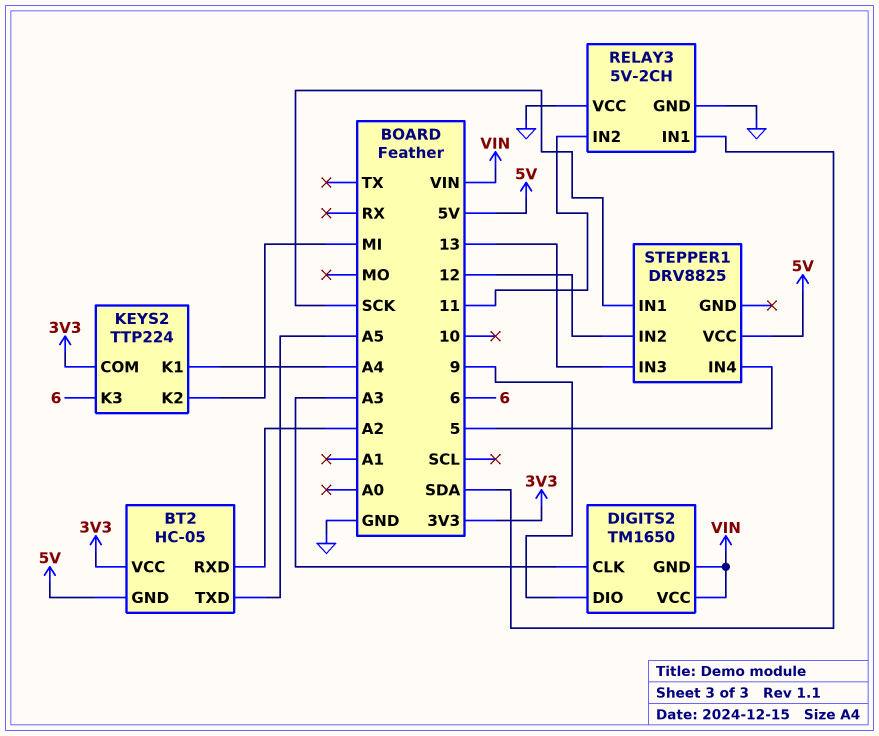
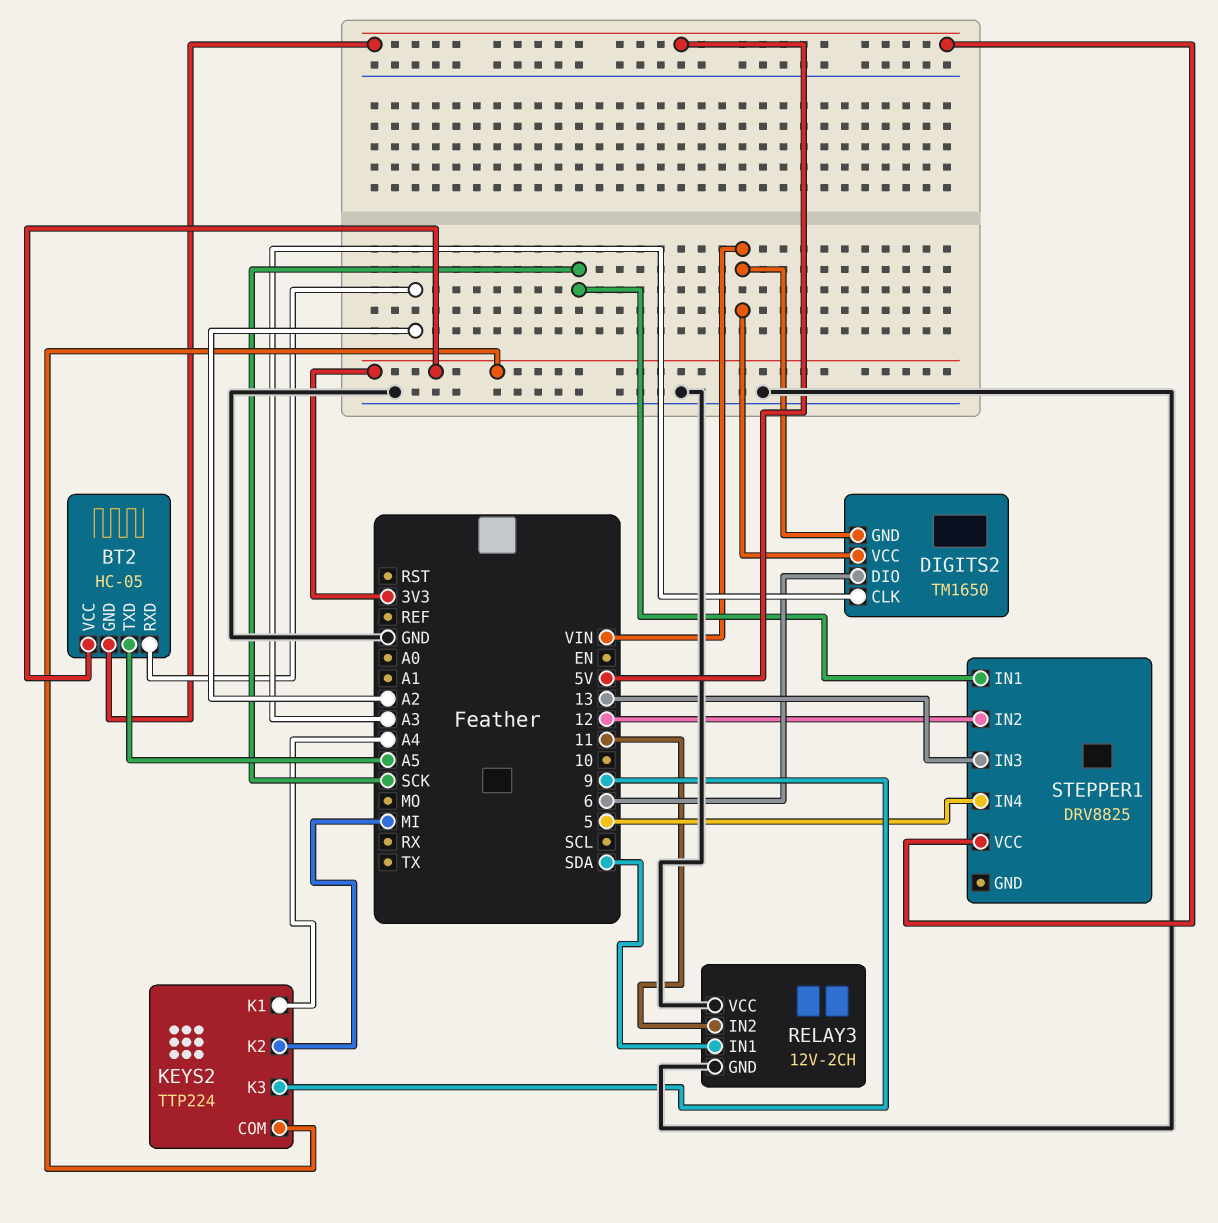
DIGITS2 pin DIO: 9 -> 6
KEYS2 pin K3: 6 -> 9
RELAY3: 5V-2CH -> 12V-2CH

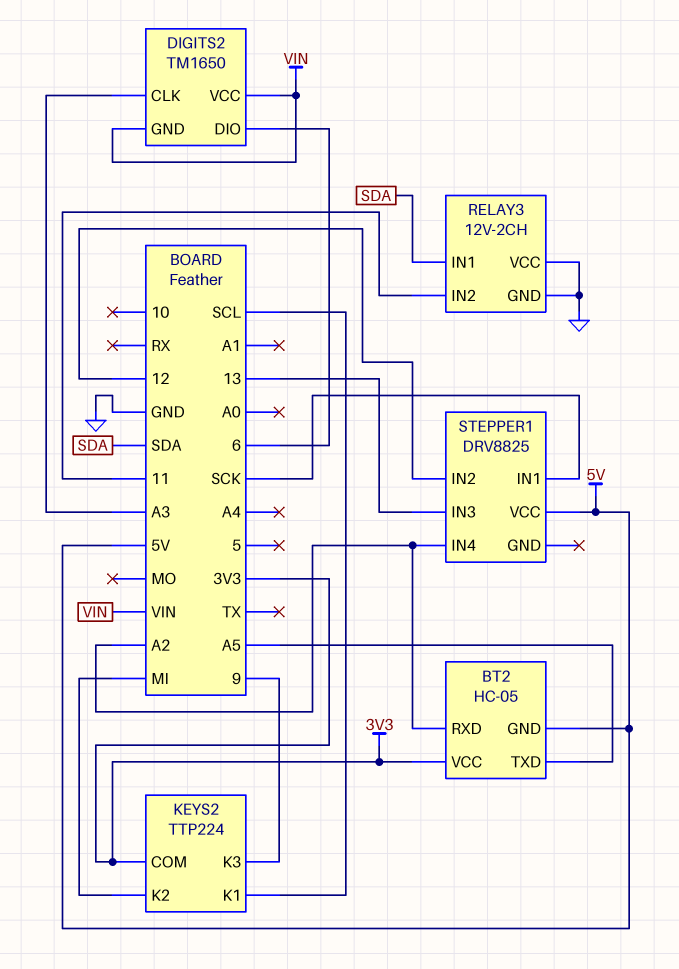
KEYS2 pin K1: A4 -> SCL
STEPPER1 pin IN4: 5 -> A2

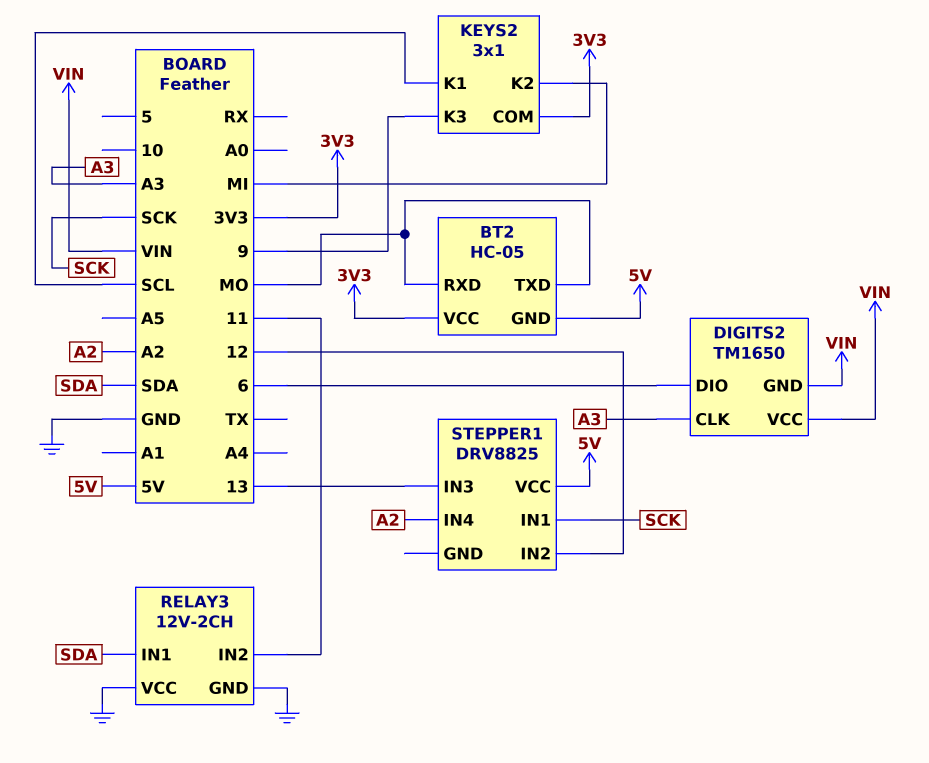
BT2 pin RXD: A2 -> MO
BT2 pin TXD: A5 -> MO
KEYS2: TTP224 -> 3x1

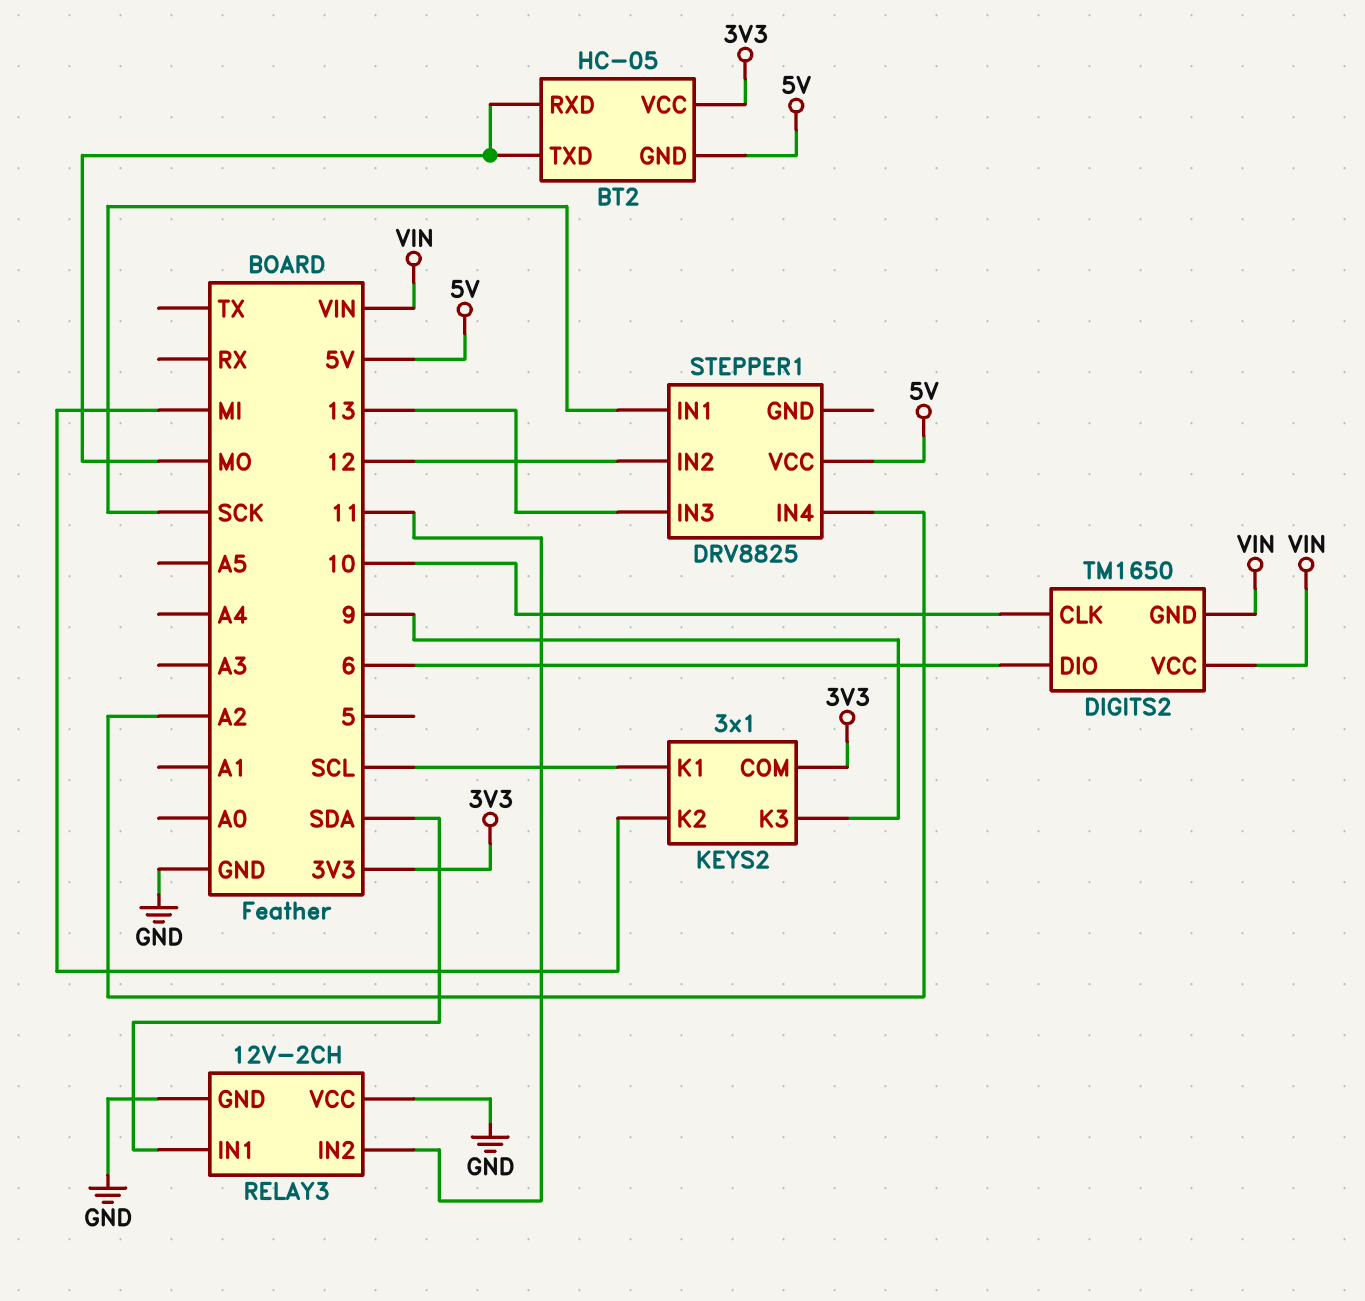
DIGITS2 pin CLK: A3 -> 10

